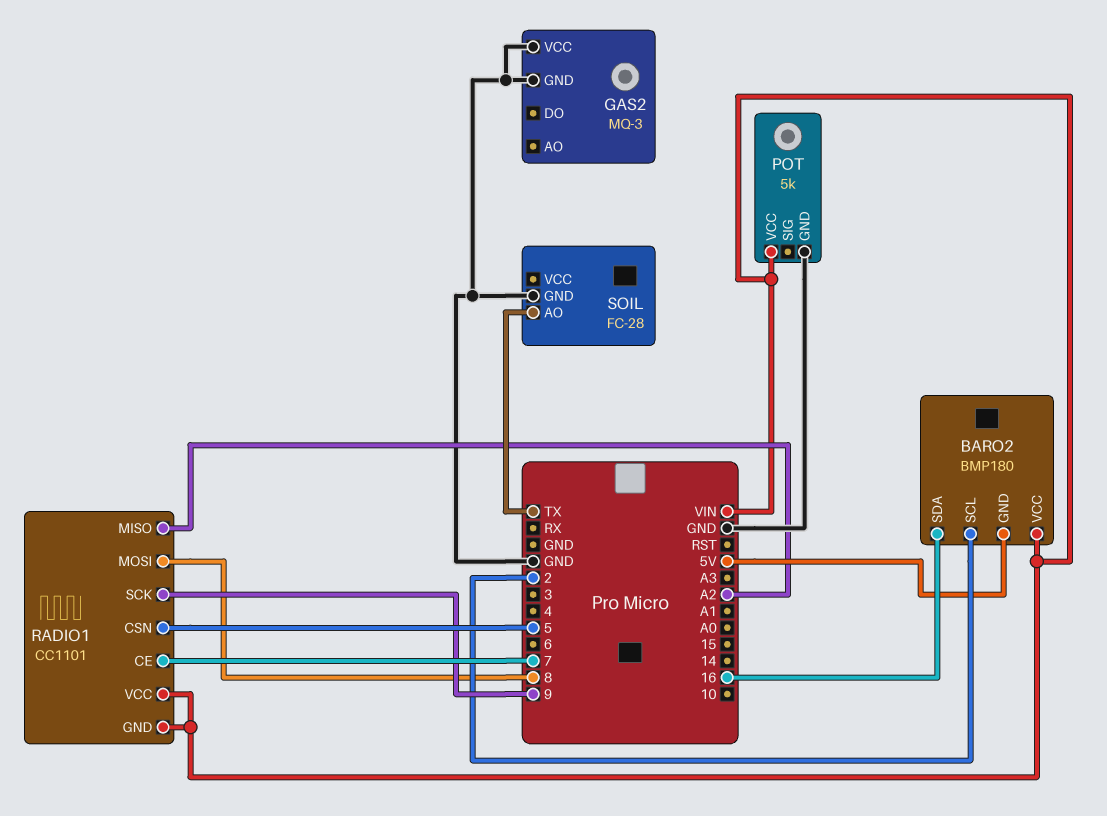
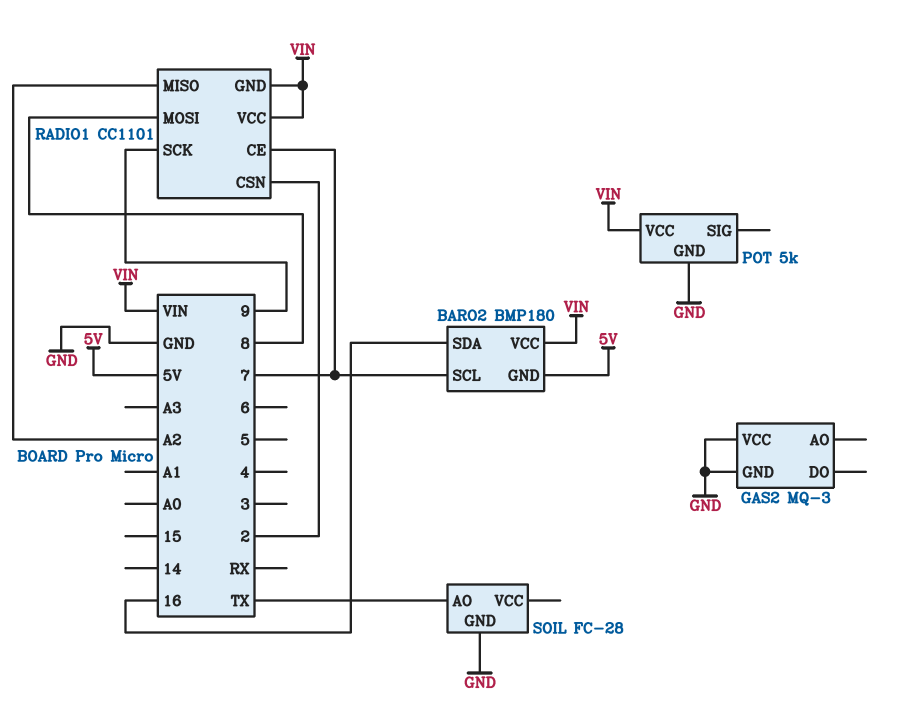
BARO2 pin SCL: 2 -> 7
RADIO1 pin CSN: 5 -> 2

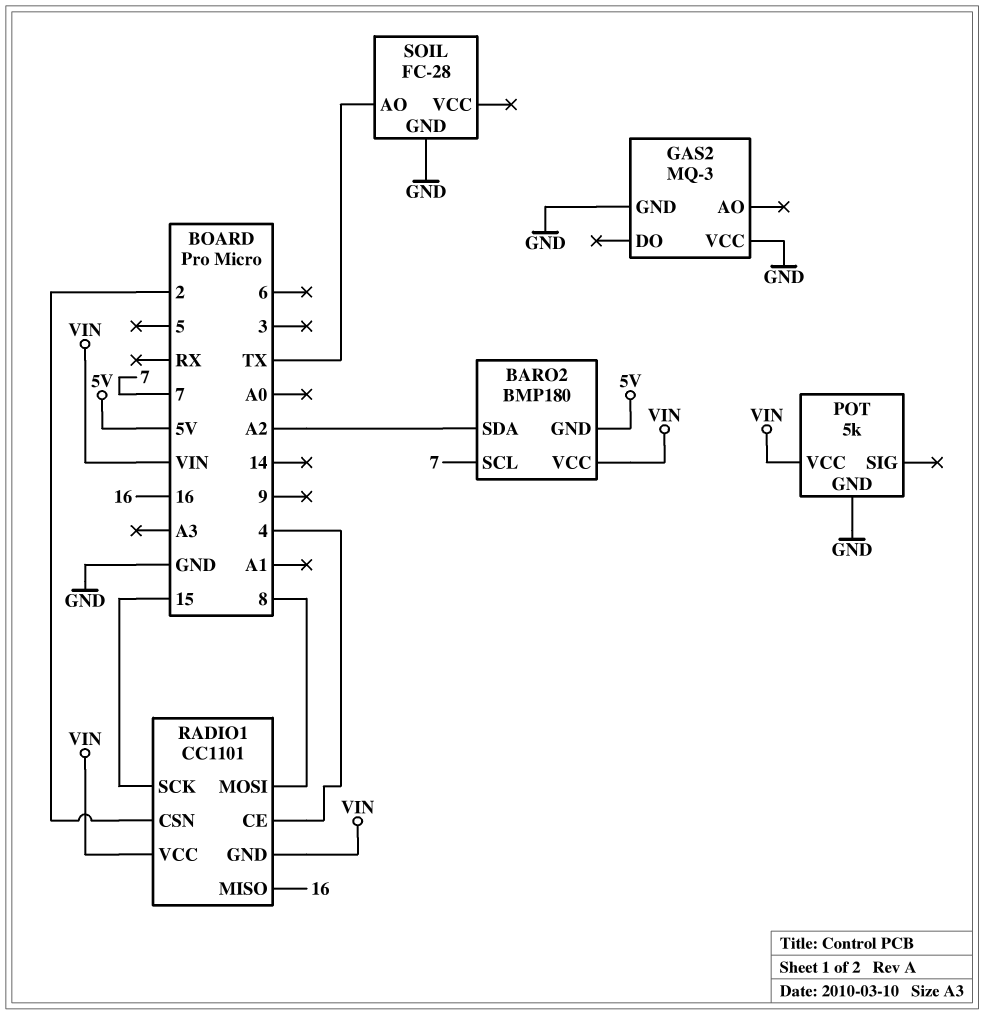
BARO2 pin SDA: 16 -> A2
RADIO1 pin CE: 7 -> 4
RADIO1 pin MISO: A2 -> 16
RADIO1 pin SCK: 9 -> 15

